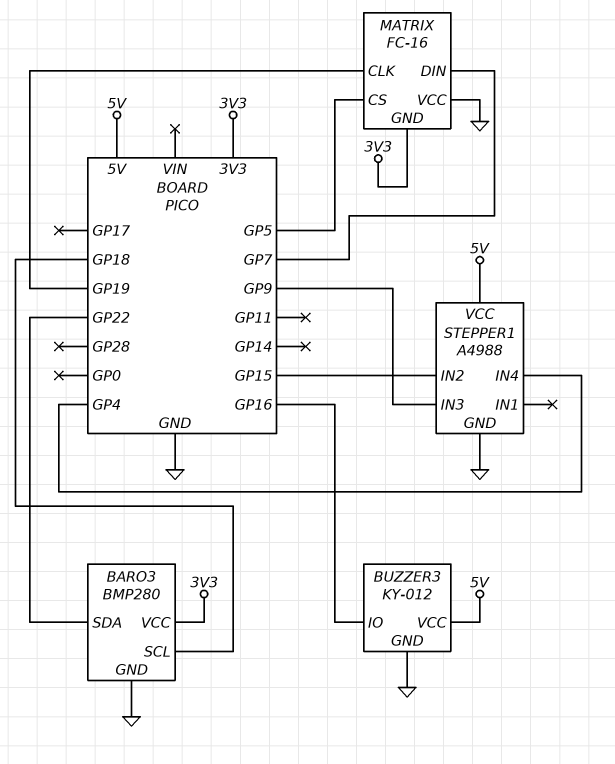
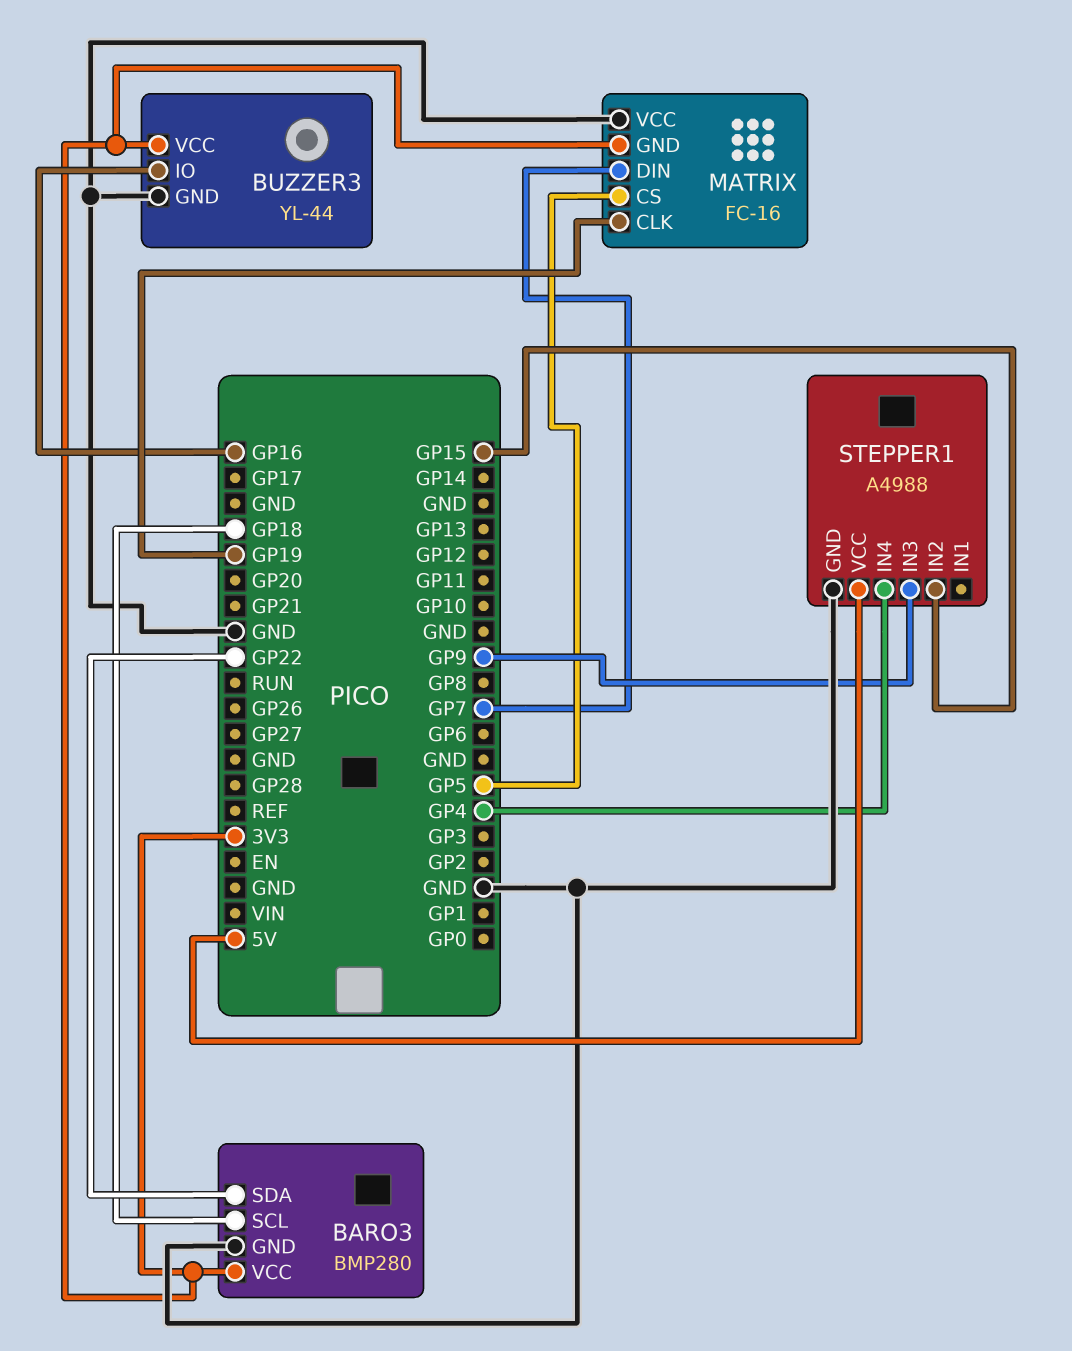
BUZZER3: KY-012 -> YL-44
BUZZER3 pin VCC: 5V -> 3V3

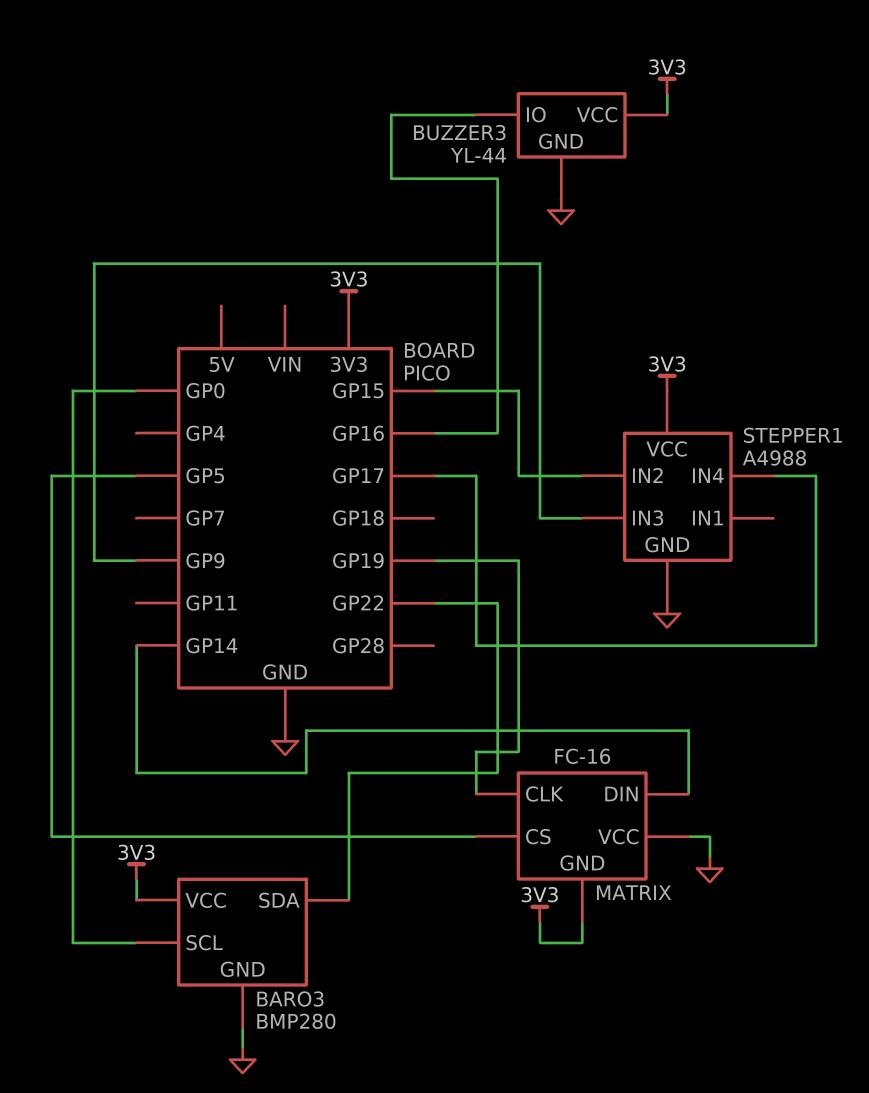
BARO3 pin SCL: GP18 -> GP0
MATRIX pin DIN: GP7 -> GP14
STEPPER1 pin IN4: GP4 -> GP17
STEPPER1 pin VCC: 5V -> 3V3

